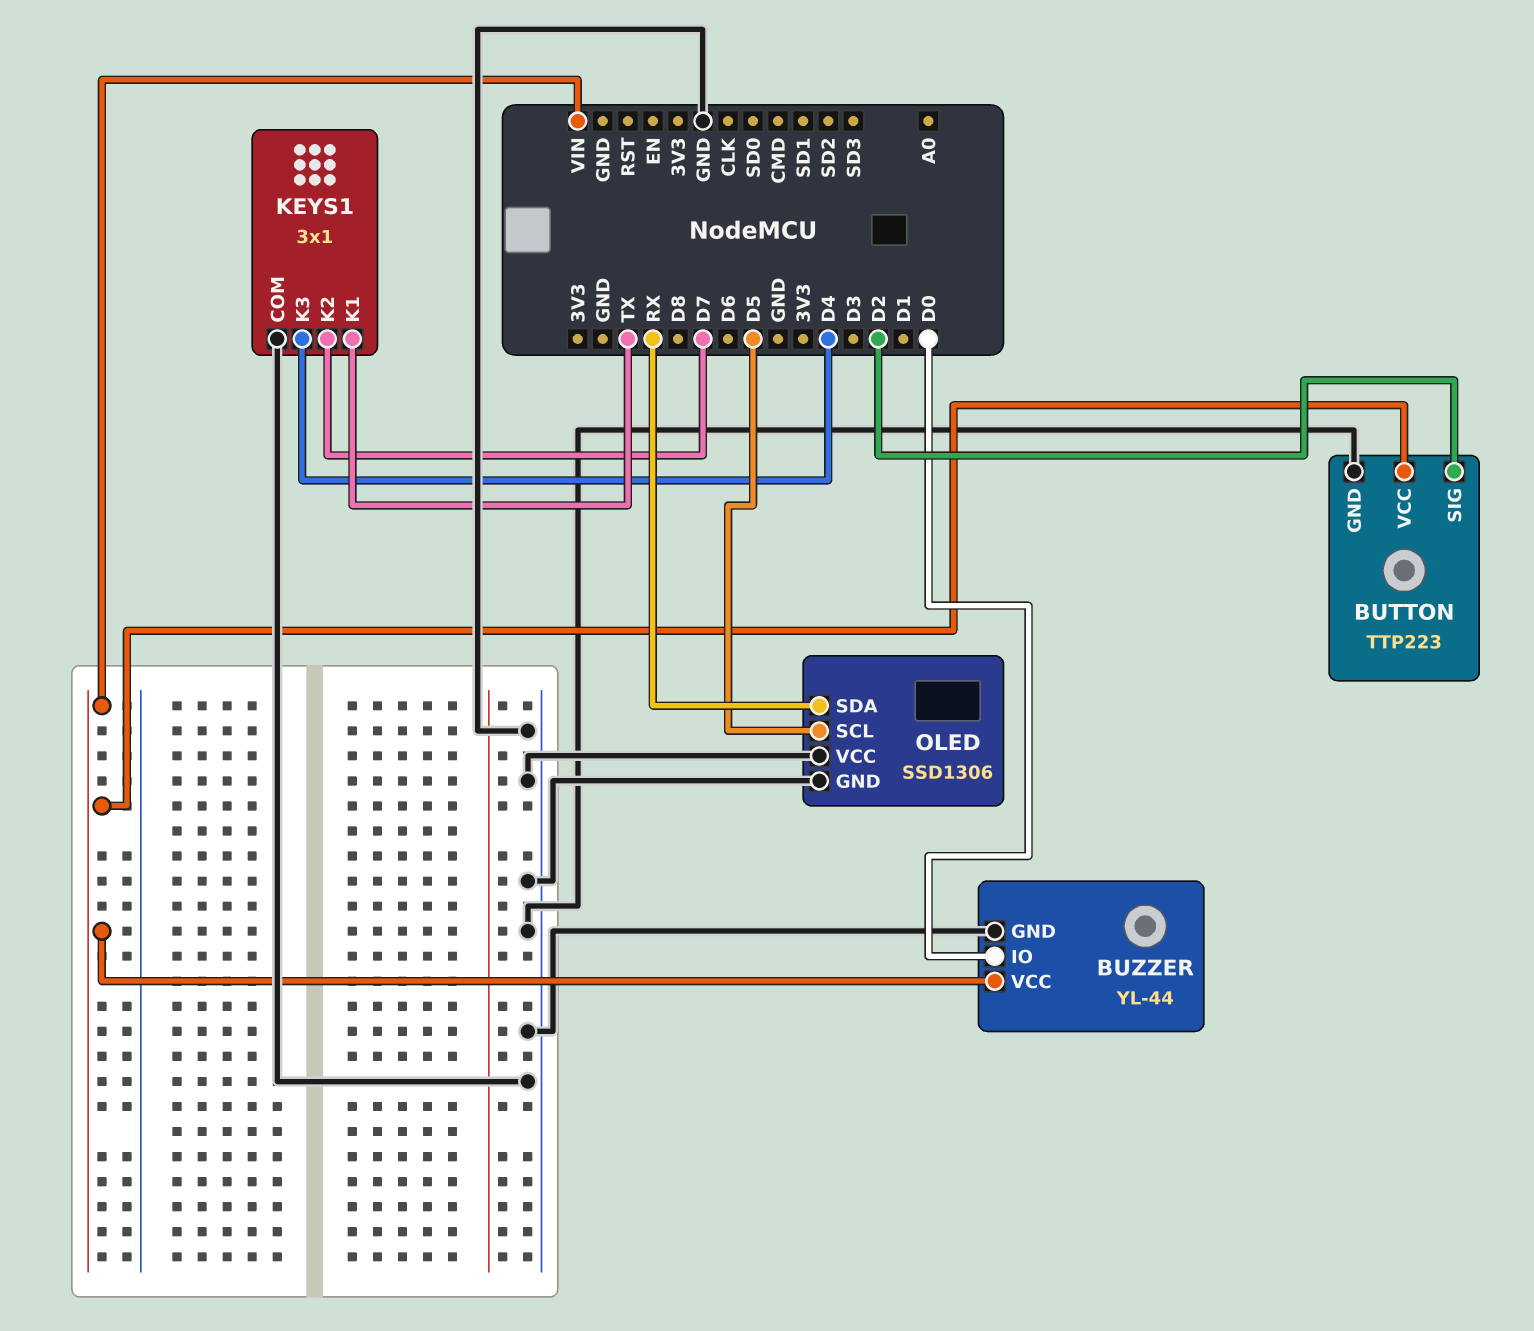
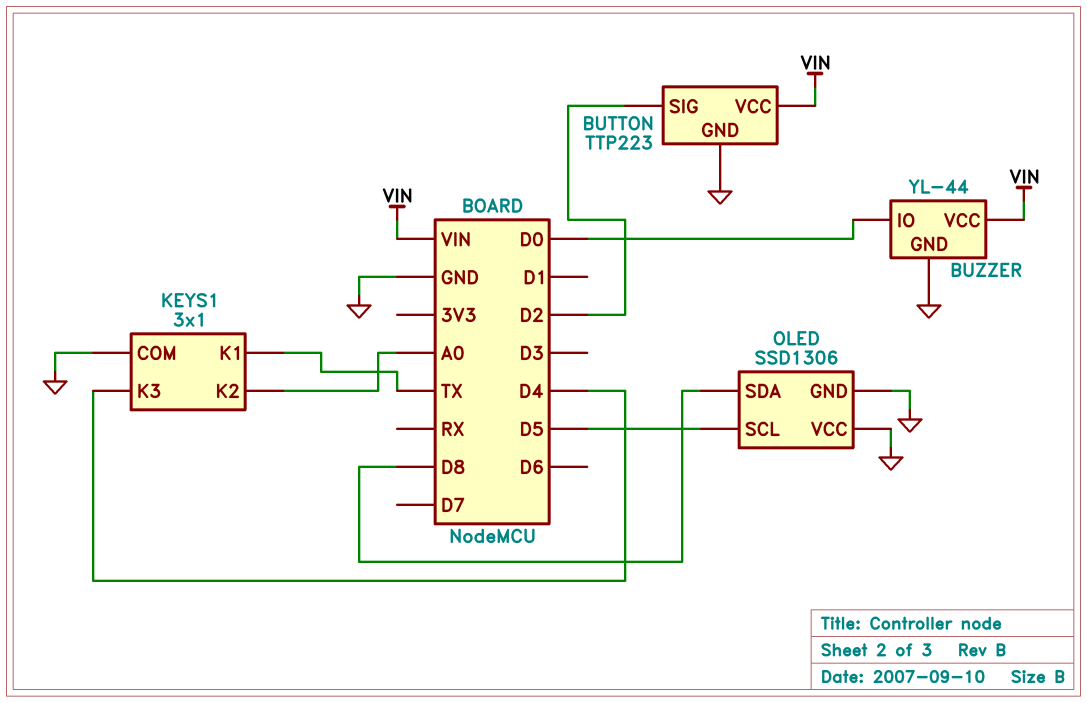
KEYS1 pin K2: D7 -> A0
OLED pin SDA: RX -> D8

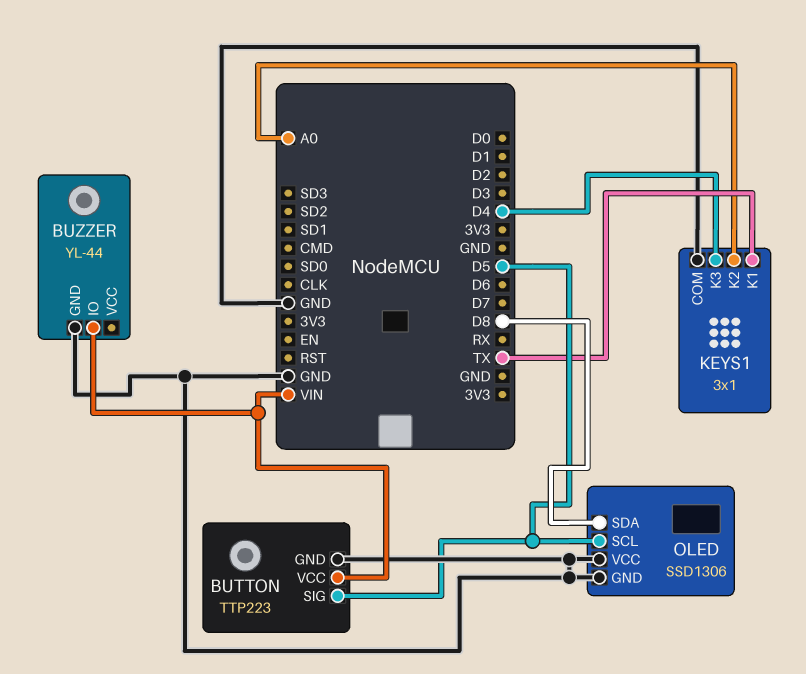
BUTTON pin SIG: D2 -> D5
BUZZER pin IO: D0 -> VIN
BUZZER pin VCC: VIN -> none

